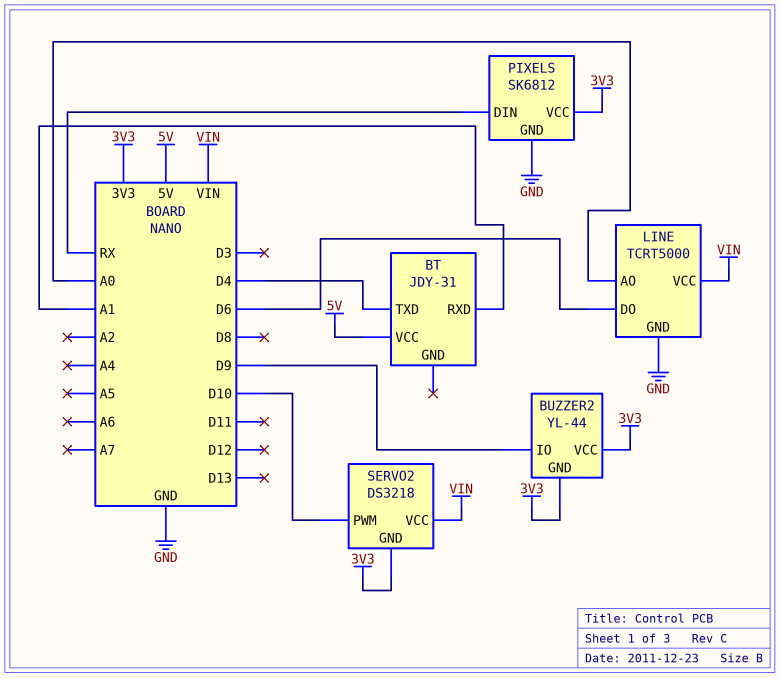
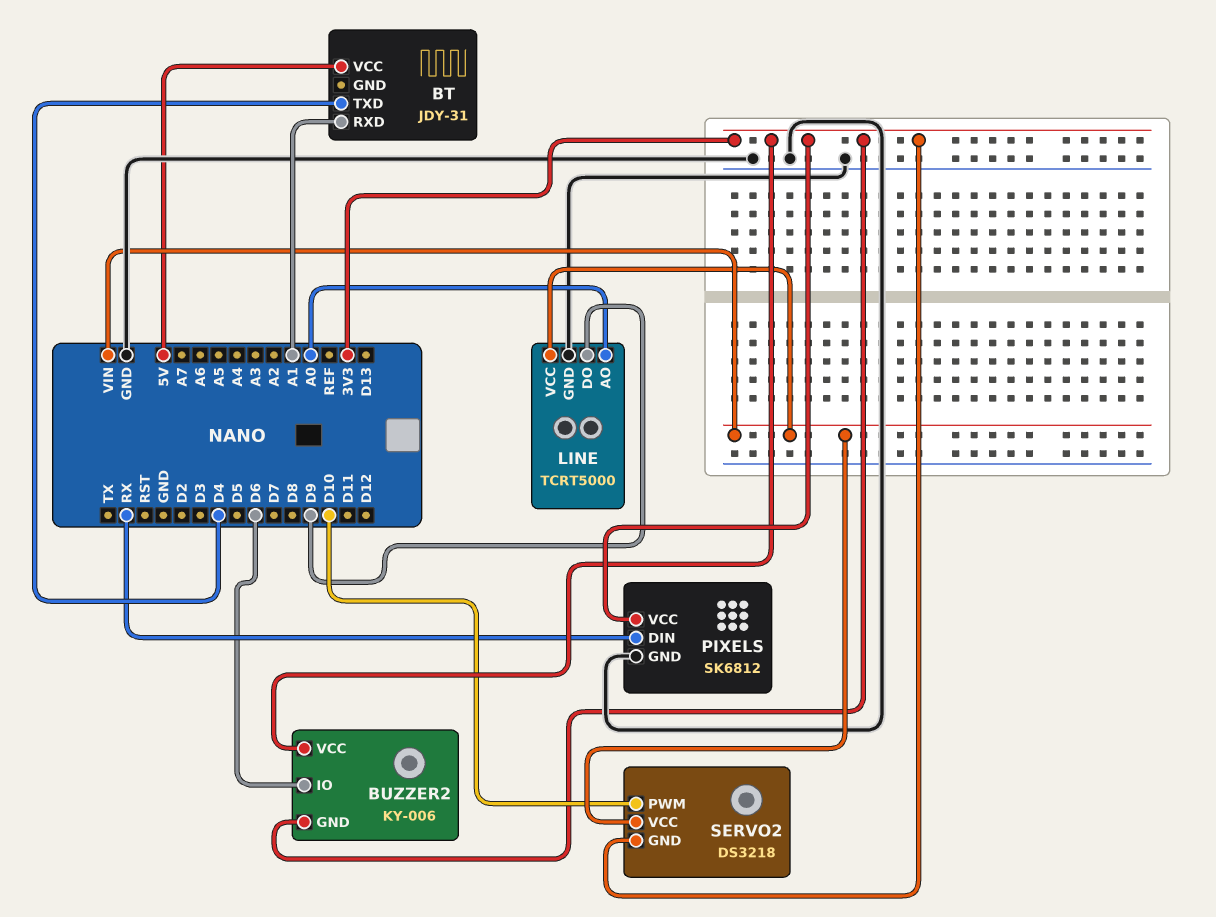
BUZZER2: YL-44 -> KY-006
BUZZER2 pin IO: D9 -> D6
LINE pin DO: D6 -> D9

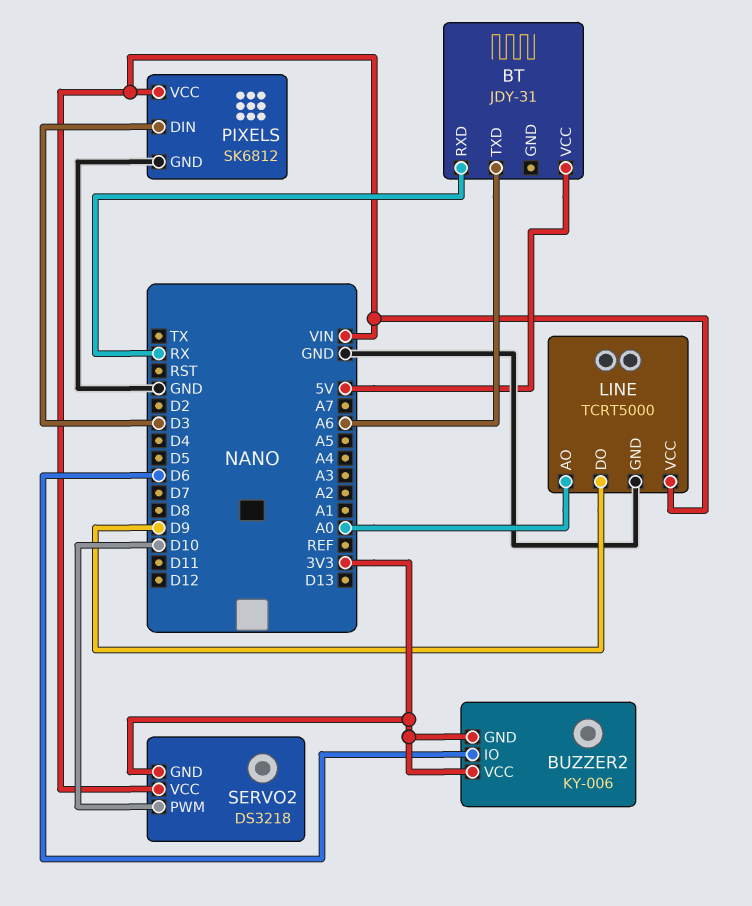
BT pin RXD: A1 -> RX
BT pin TXD: D4 -> A6
PIXELS pin DIN: RX -> D3
PIXELS pin VCC: 3V3 -> VIN

